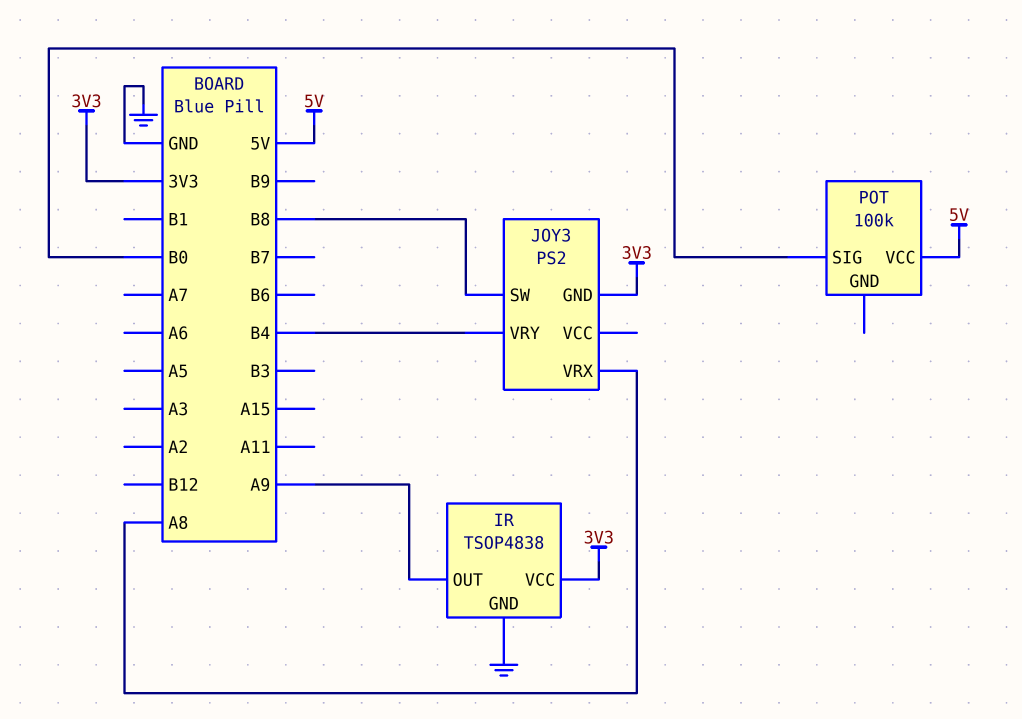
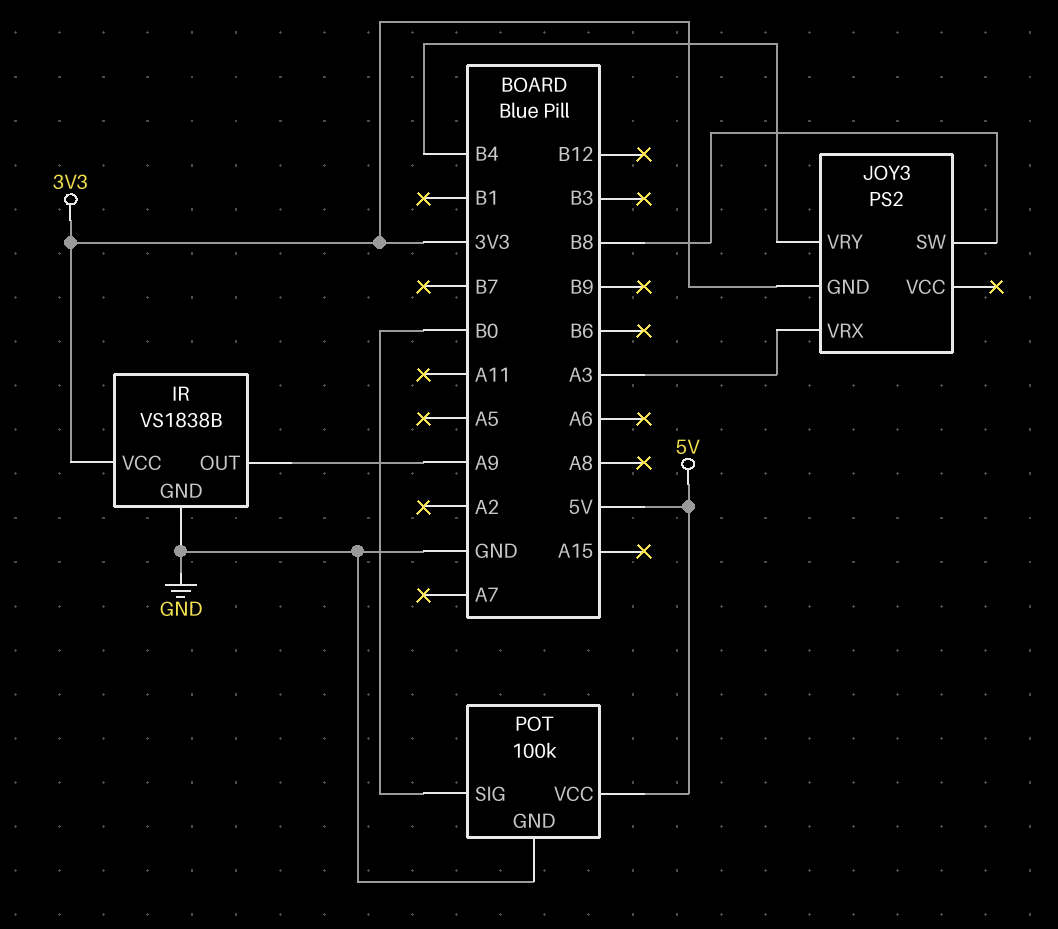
IR: TSOP4838 -> VS1838B
JOY3 pin VRX: A8 -> A3
POT pin GND: none -> GND

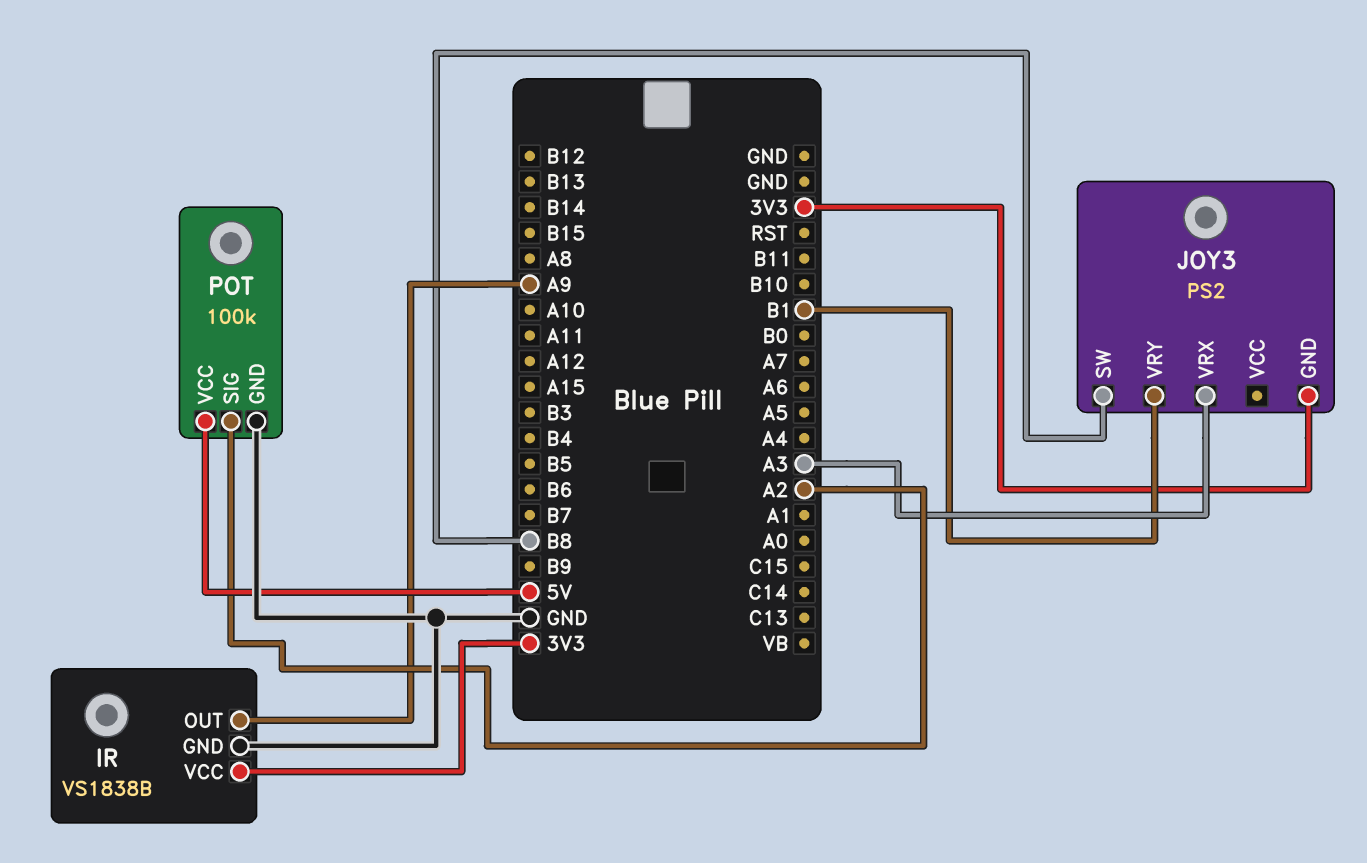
JOY3 pin VRY: B4 -> B1
POT pin SIG: B0 -> A2

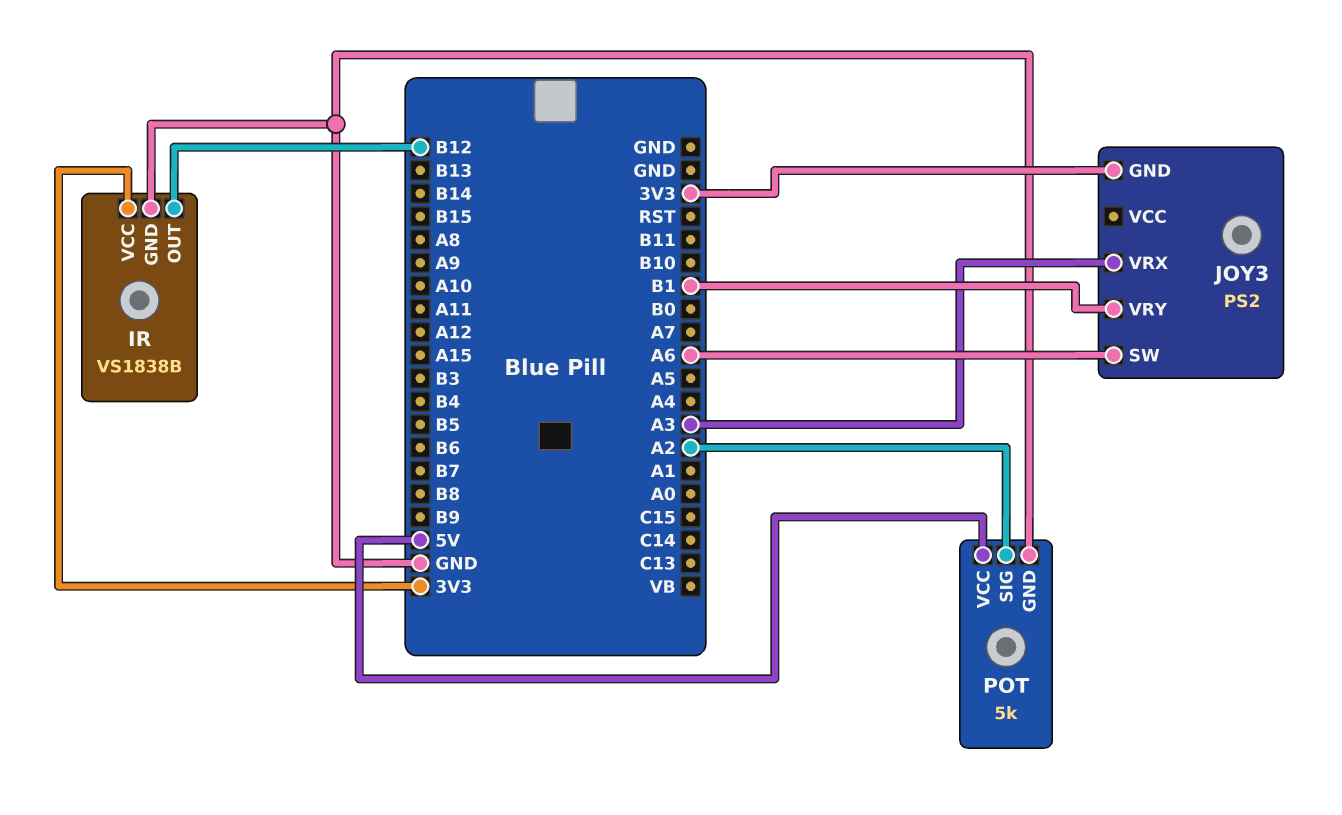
IR pin OUT: A9 -> B12
JOY3 pin SW: B8 -> A6
POT: 100k -> 5k

